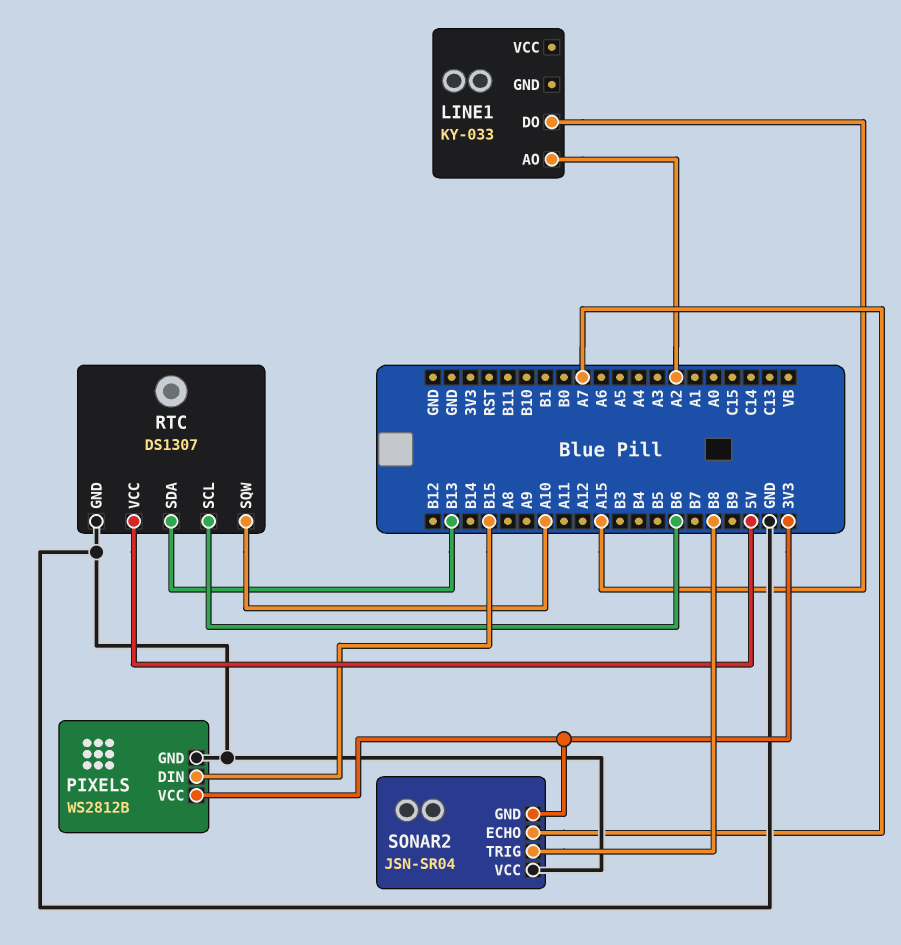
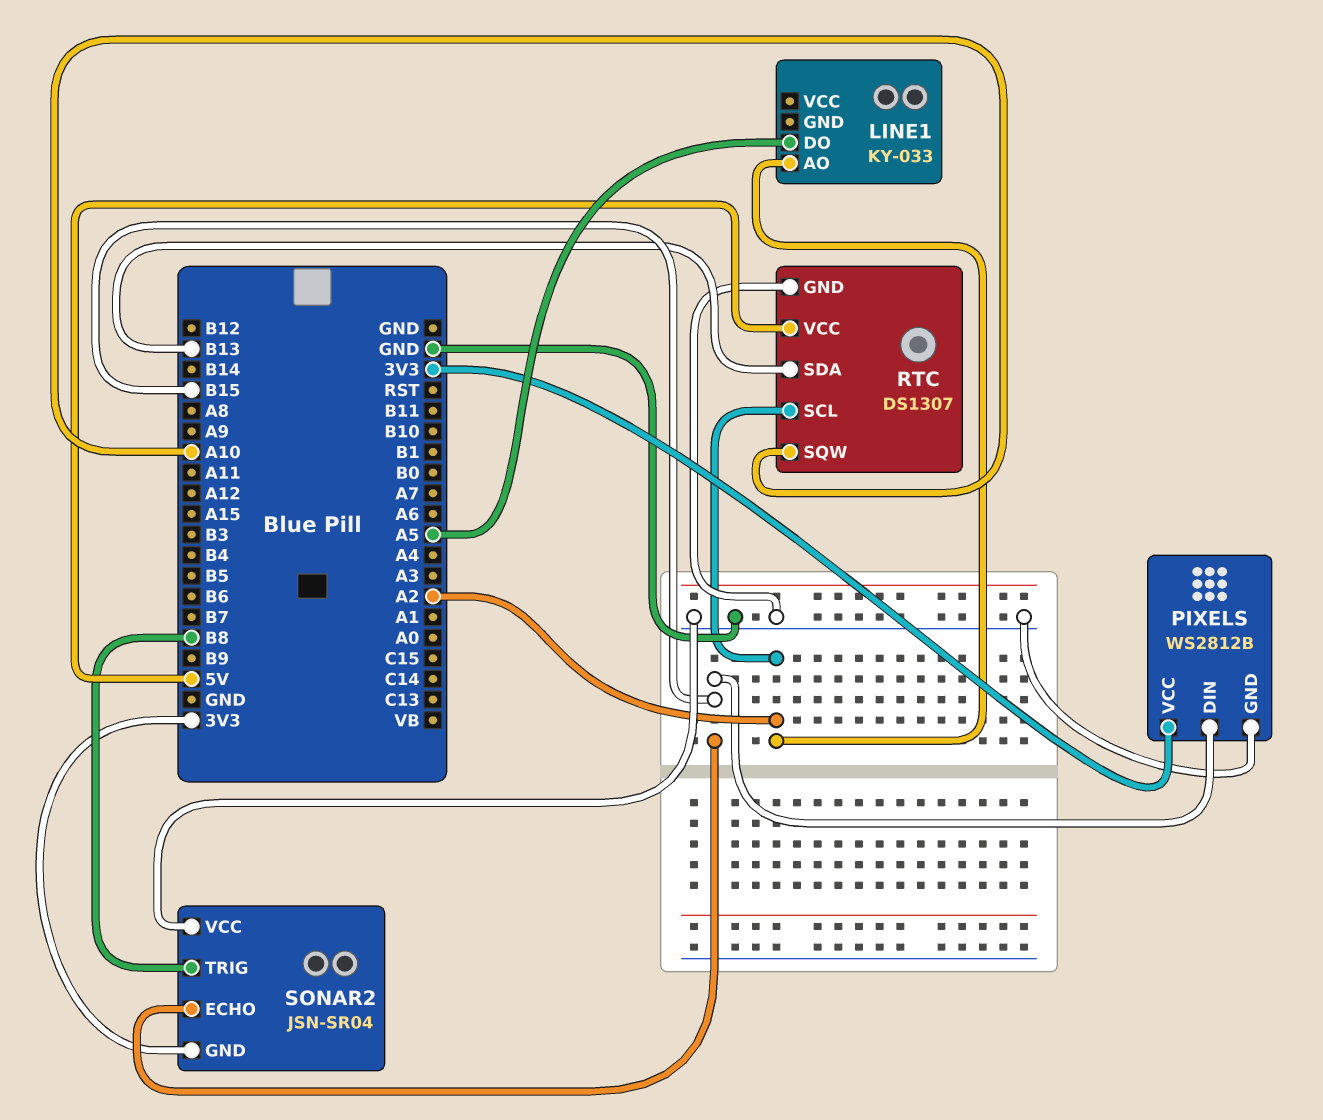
LINE1 pin DO: A15 -> A5
RTC pin SCL: B6 -> A2
SONAR2 pin ECHO: A7 -> B15

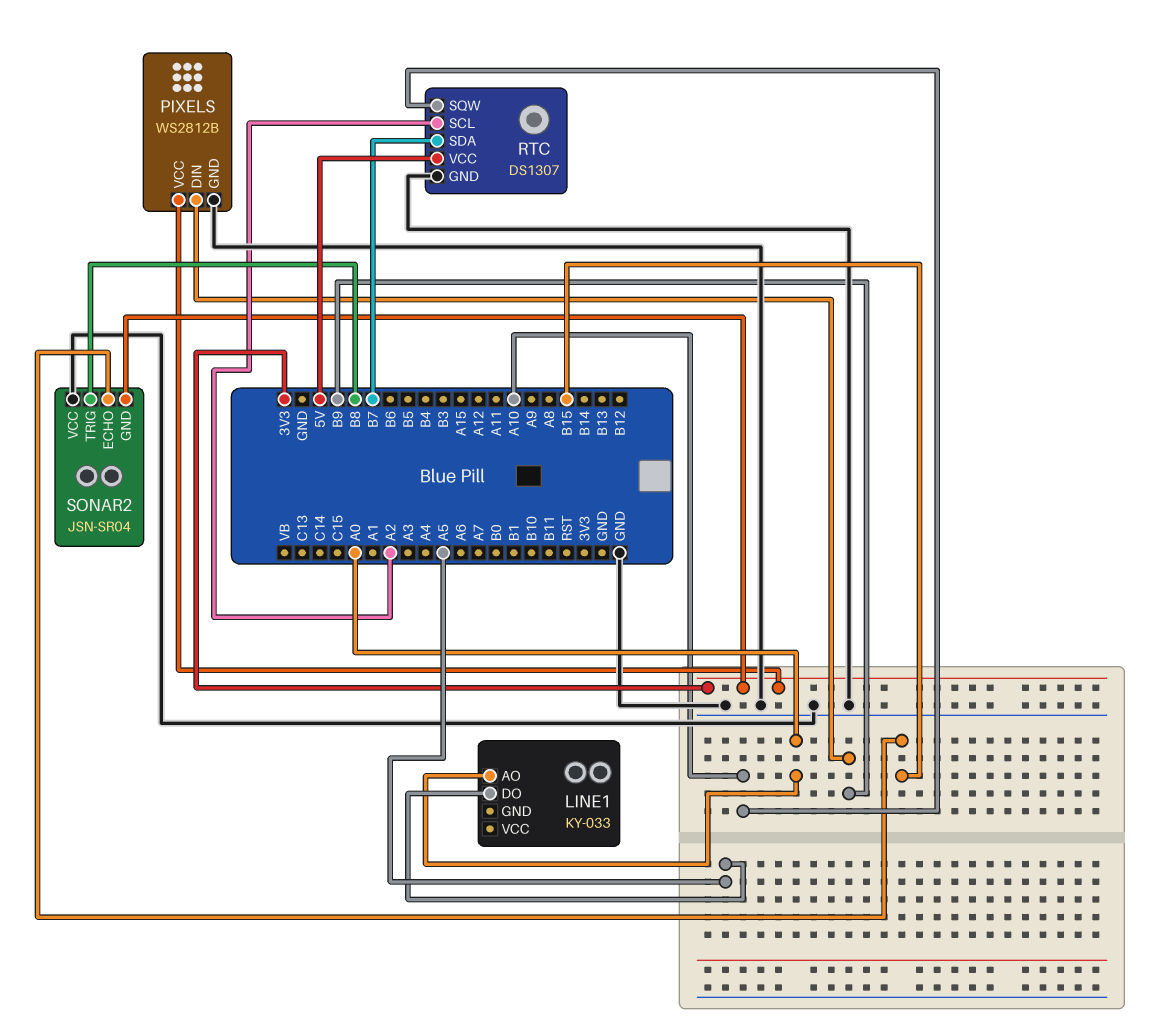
LINE1 pin AO: A2 -> A0
PIXELS pin DIN: B15 -> B9
RTC pin SDA: B13 -> B7

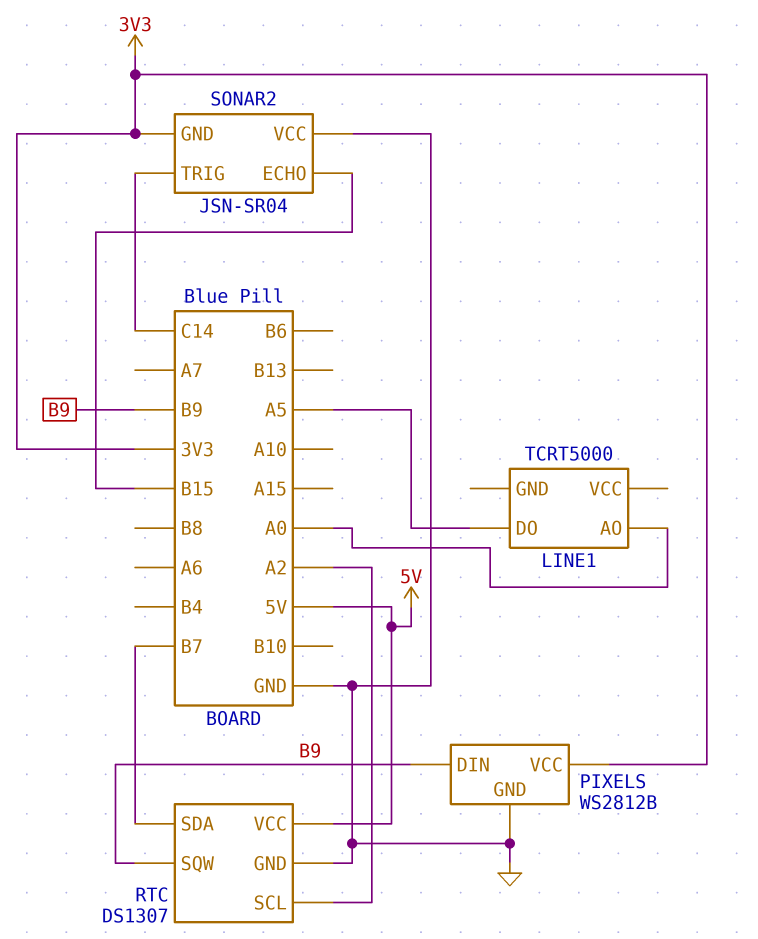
LINE1: KY-033 -> TCRT5000
RTC pin SQW: A10 -> B9
SONAR2 pin TRIG: B8 -> C14

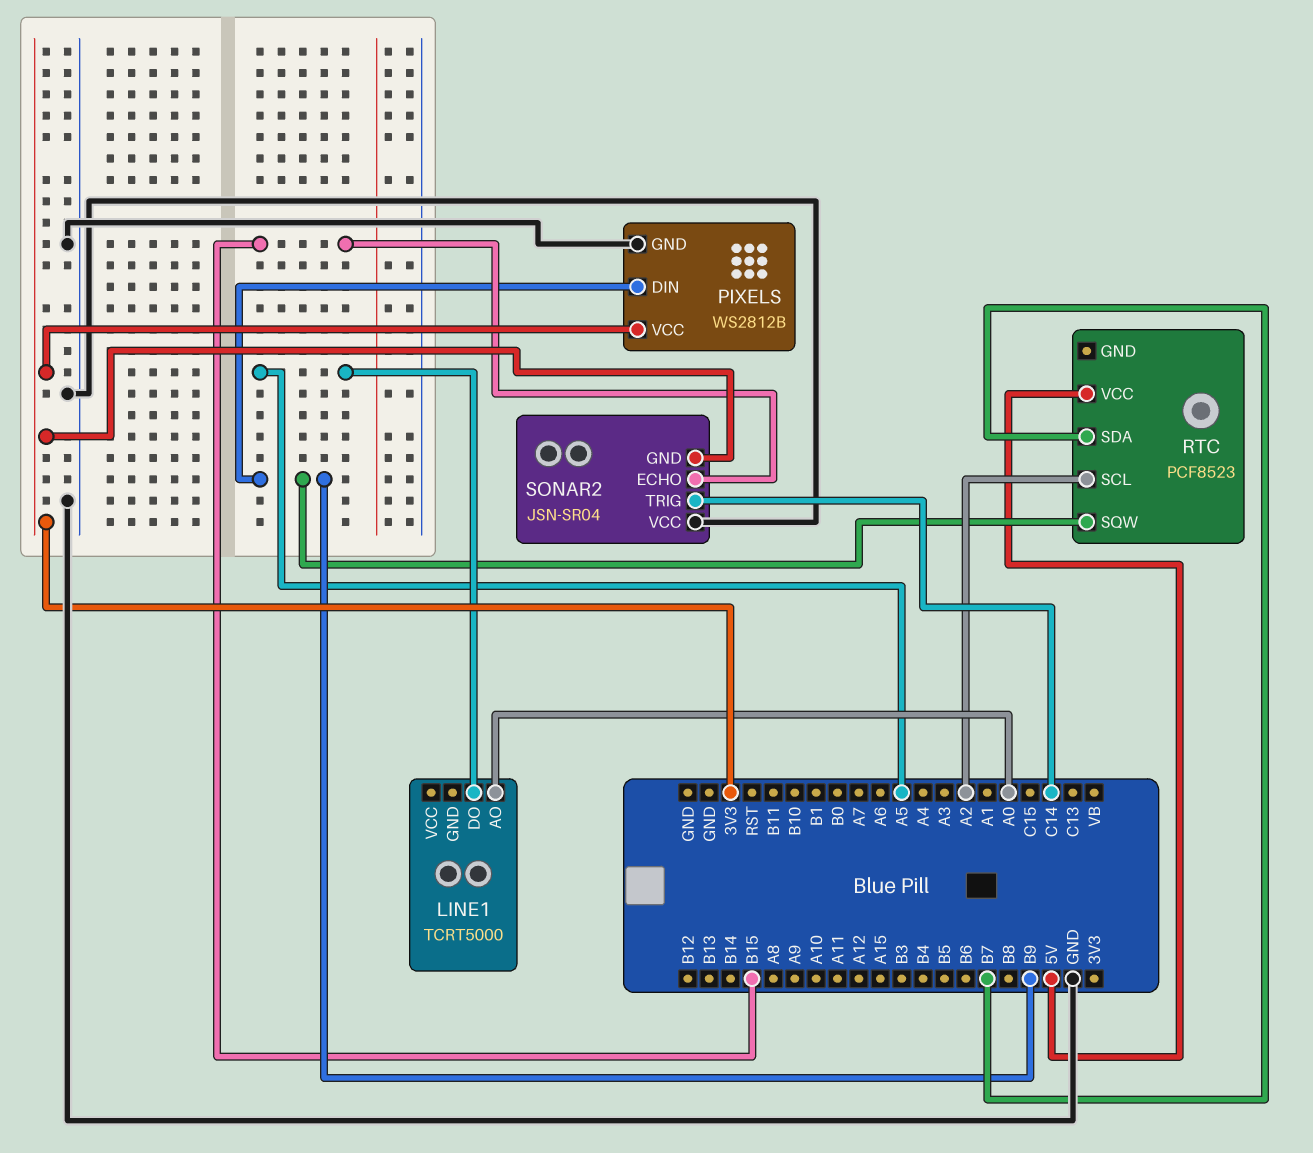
RTC: DS1307 -> PCF8523
RTC pin GND: GND -> none

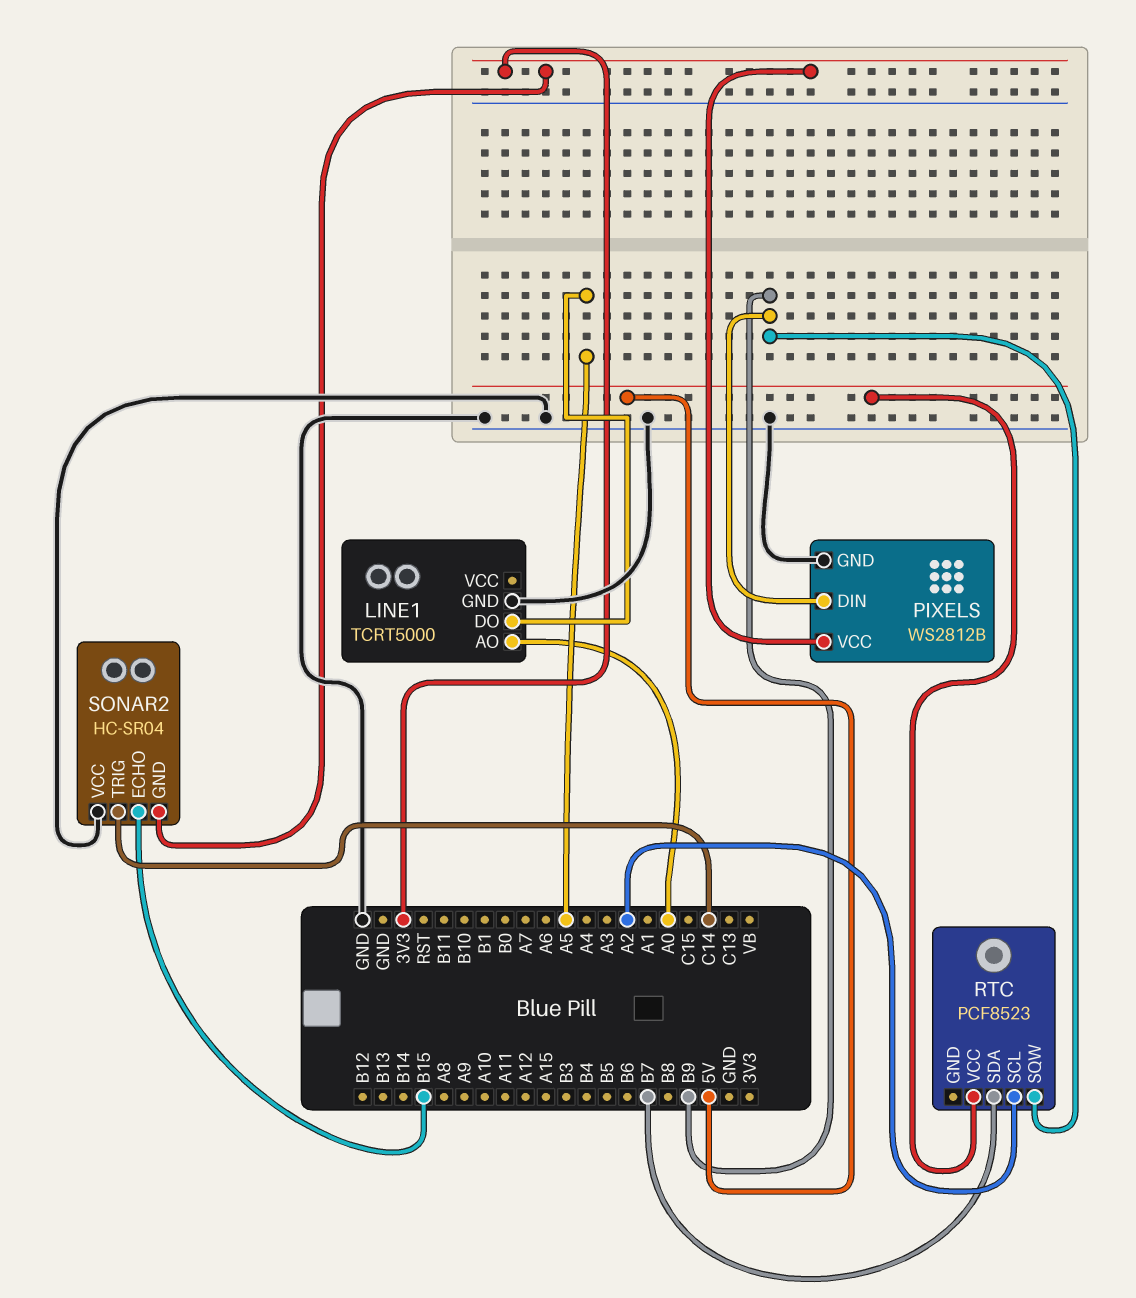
LINE1 pin GND: none -> GND
SONAR2: JSN-SR04 -> HC-SR04

